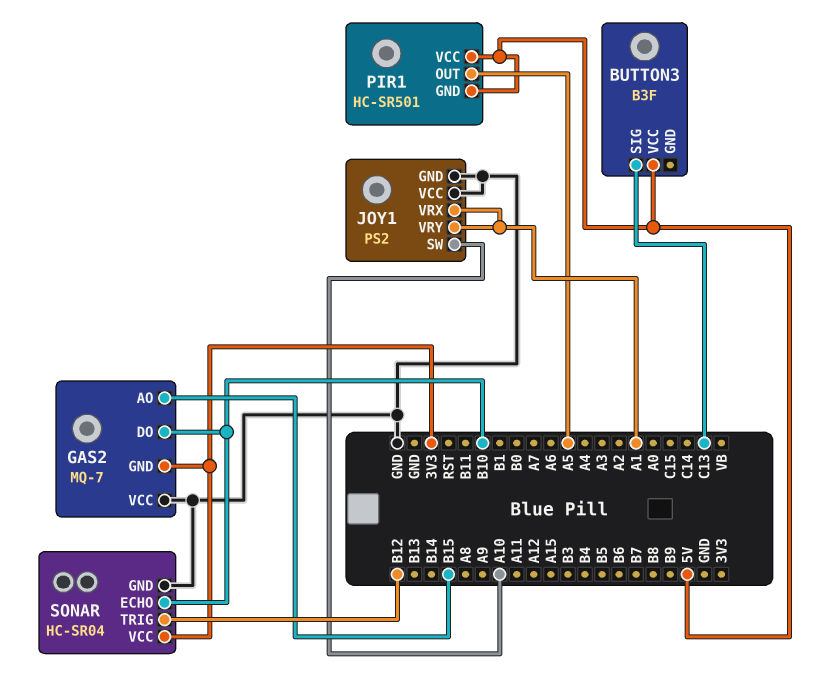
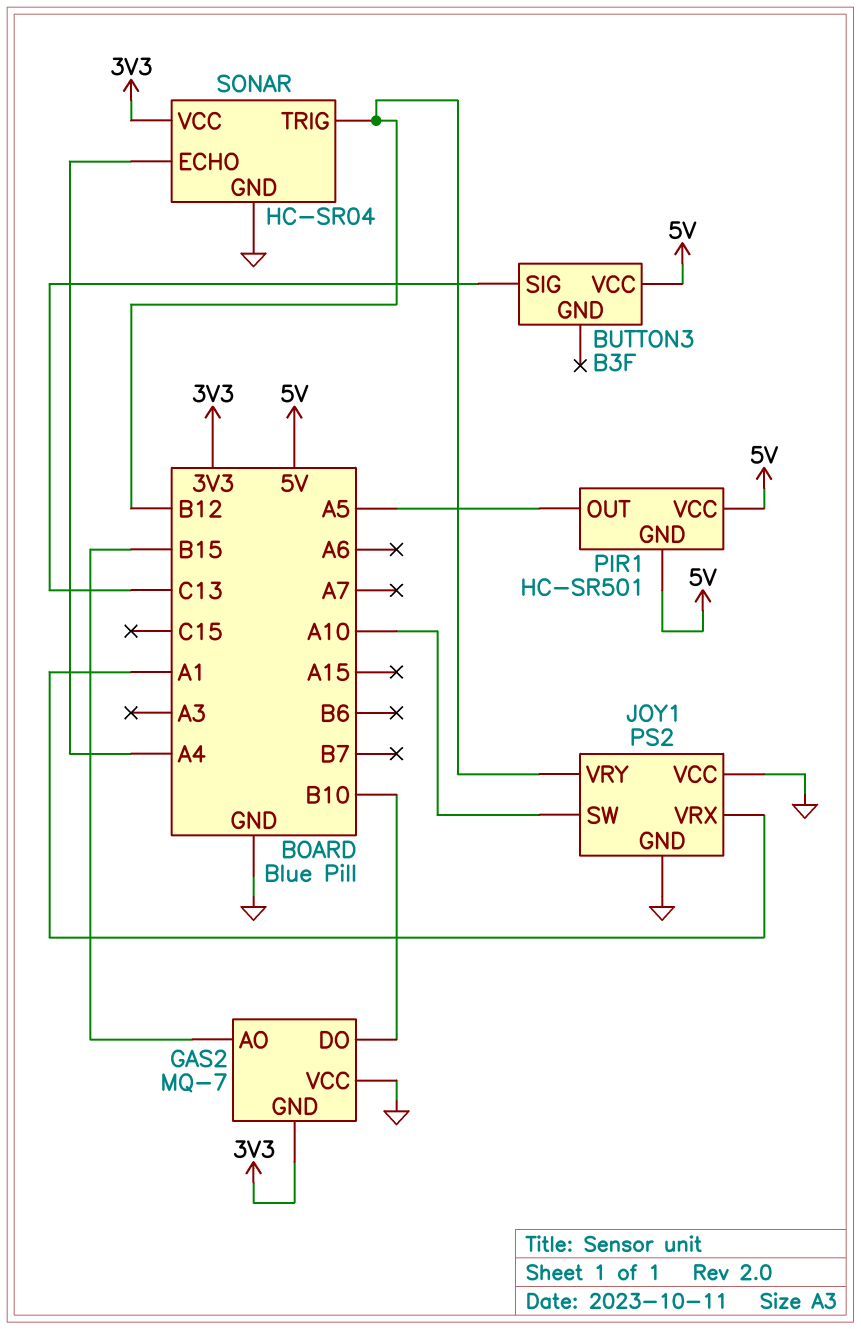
JOY1 pin VRY: A1 -> B12
SONAR pin ECHO: B10 -> A4

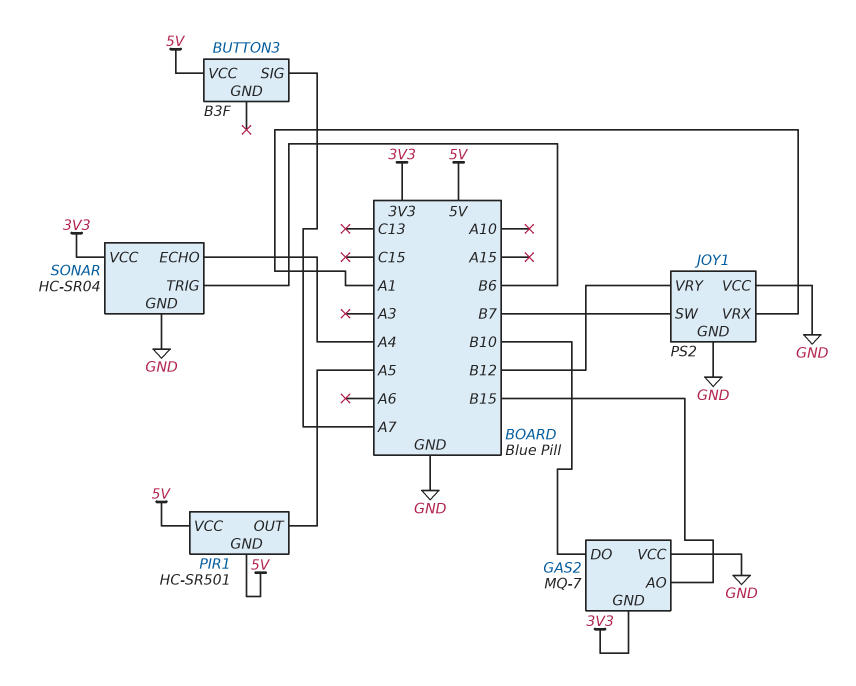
BUTTON3 pin SIG: C13 -> A7
JOY1 pin SW: A10 -> B7
SONAR pin TRIG: B12 -> B6

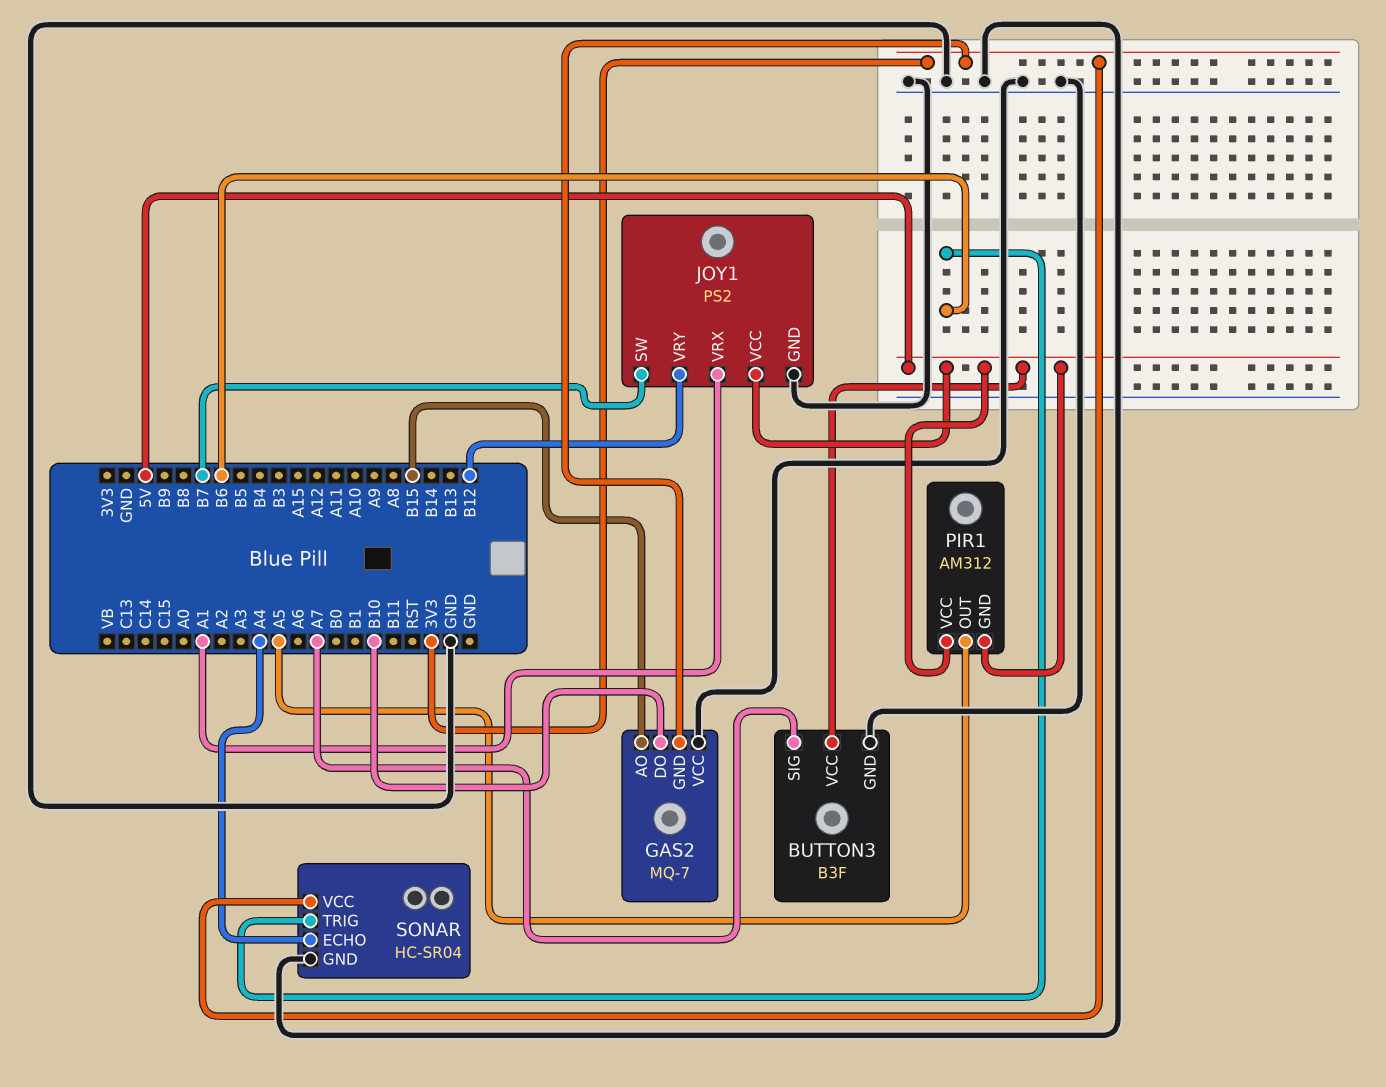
BUTTON3 pin GND: none -> GND
JOY1 pin VCC: GND -> 5V
PIR1: HC-SR501 -> AM312

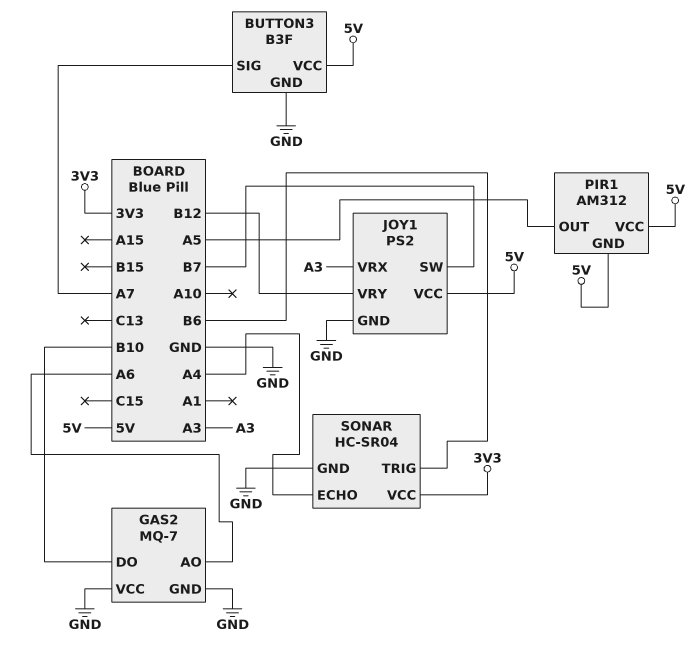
GAS2 pin AO: B15 -> A6
GAS2 pin GND: 3V3 -> GND
JOY1 pin VRX: A1 -> A3

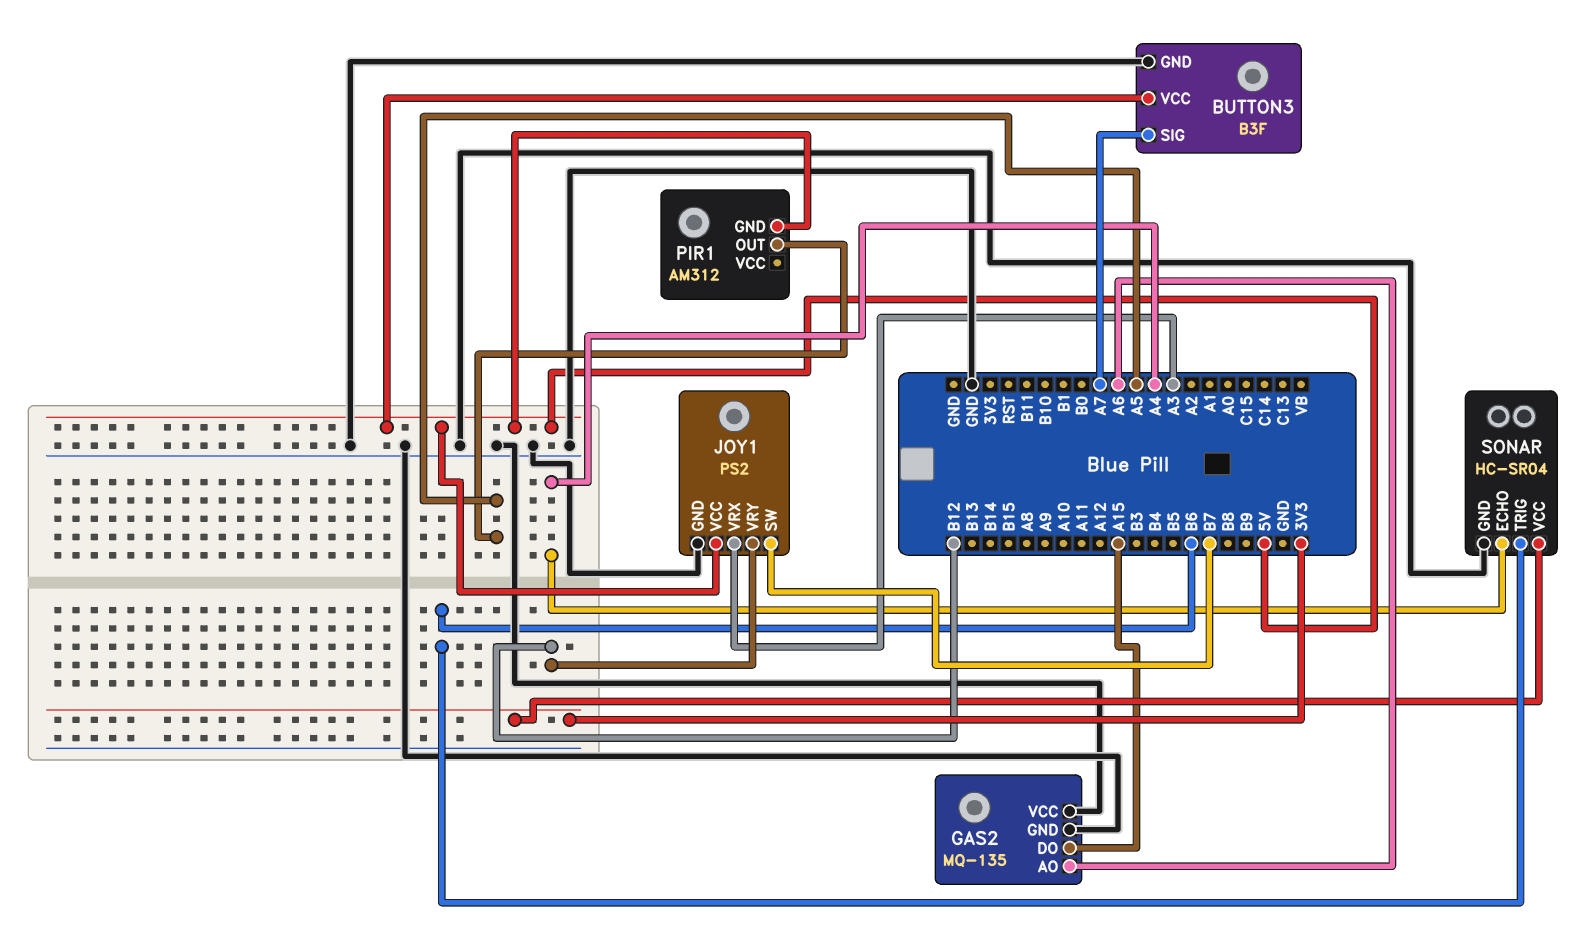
GAS2: MQ-7 -> MQ-135
GAS2 pin DO: B10 -> A15
PIR1 pin VCC: 5V -> none

